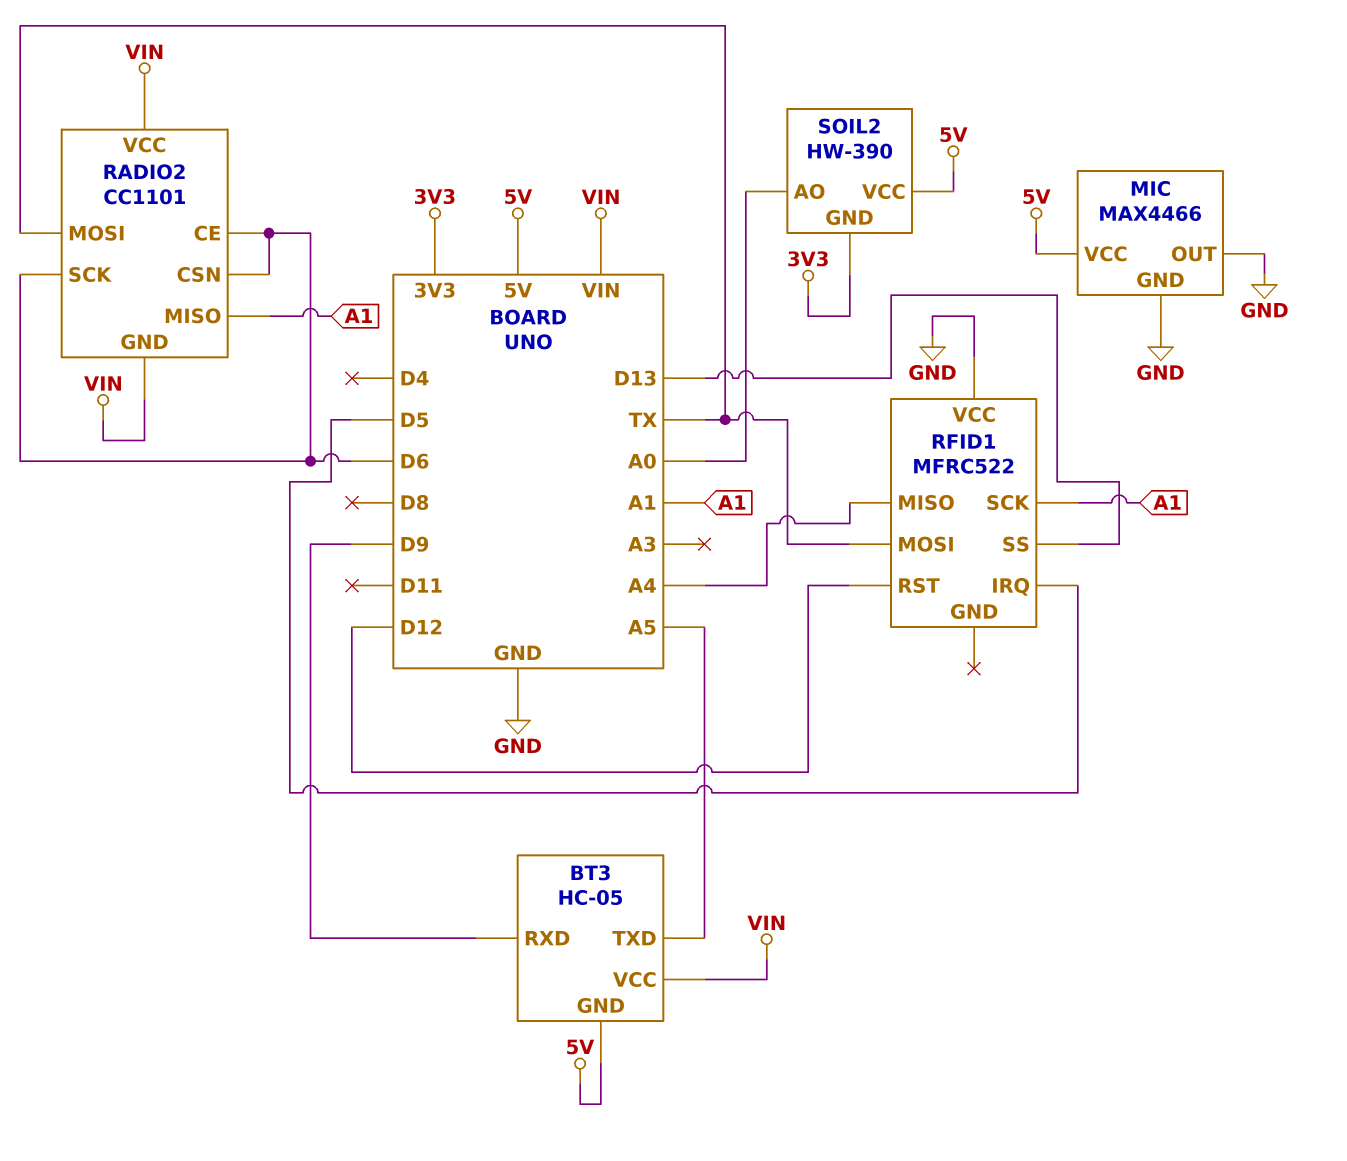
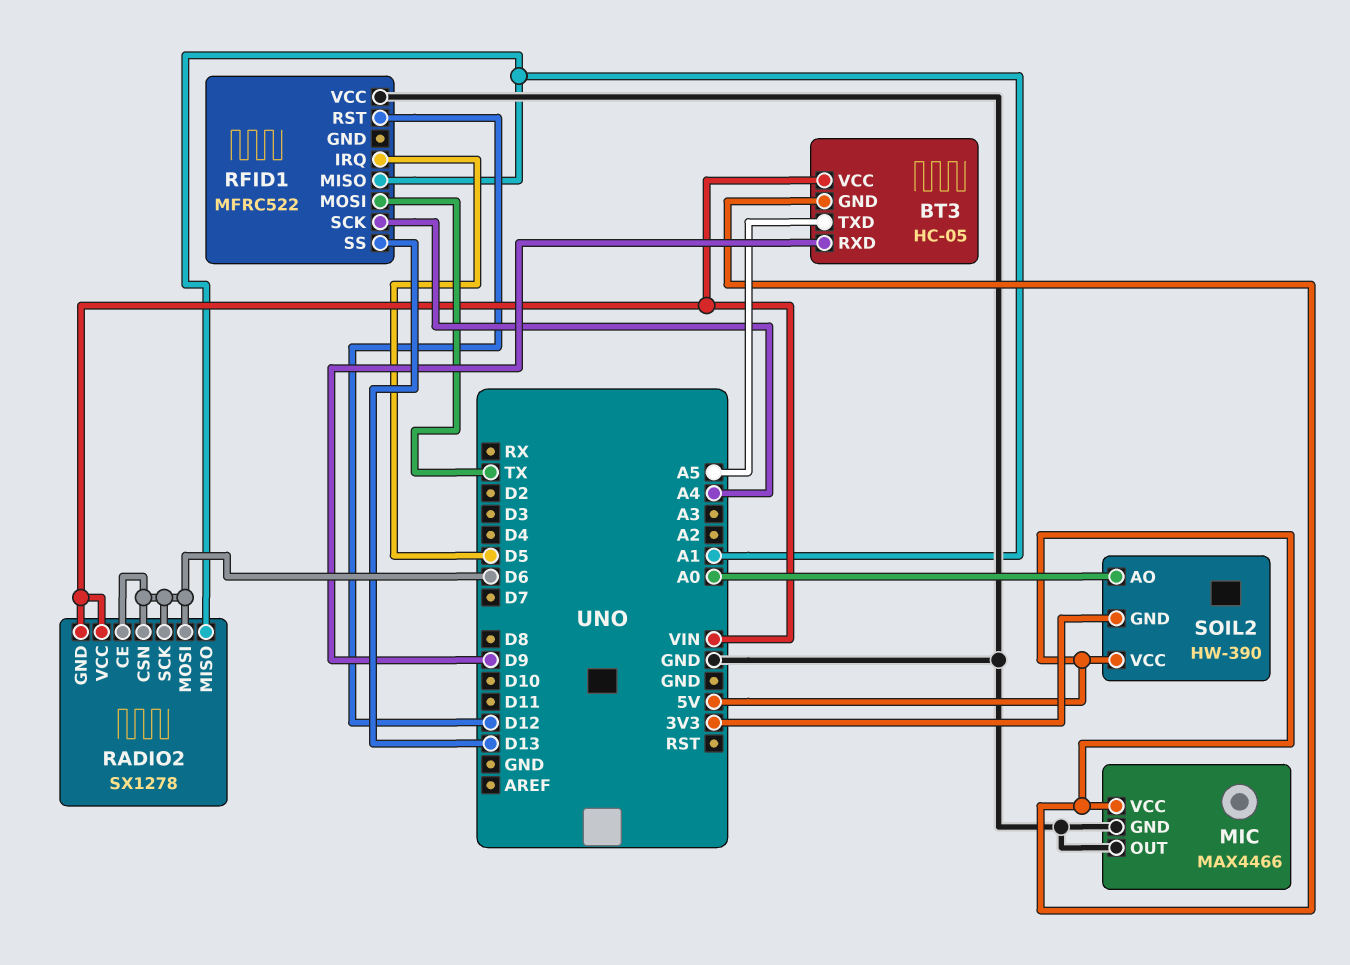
RADIO2: CC1101 -> SX1278
RADIO2 pin MOSI: TX -> D6
RFID1 pin MISO: A4 -> A1
RFID1 pin SCK: A1 -> A4

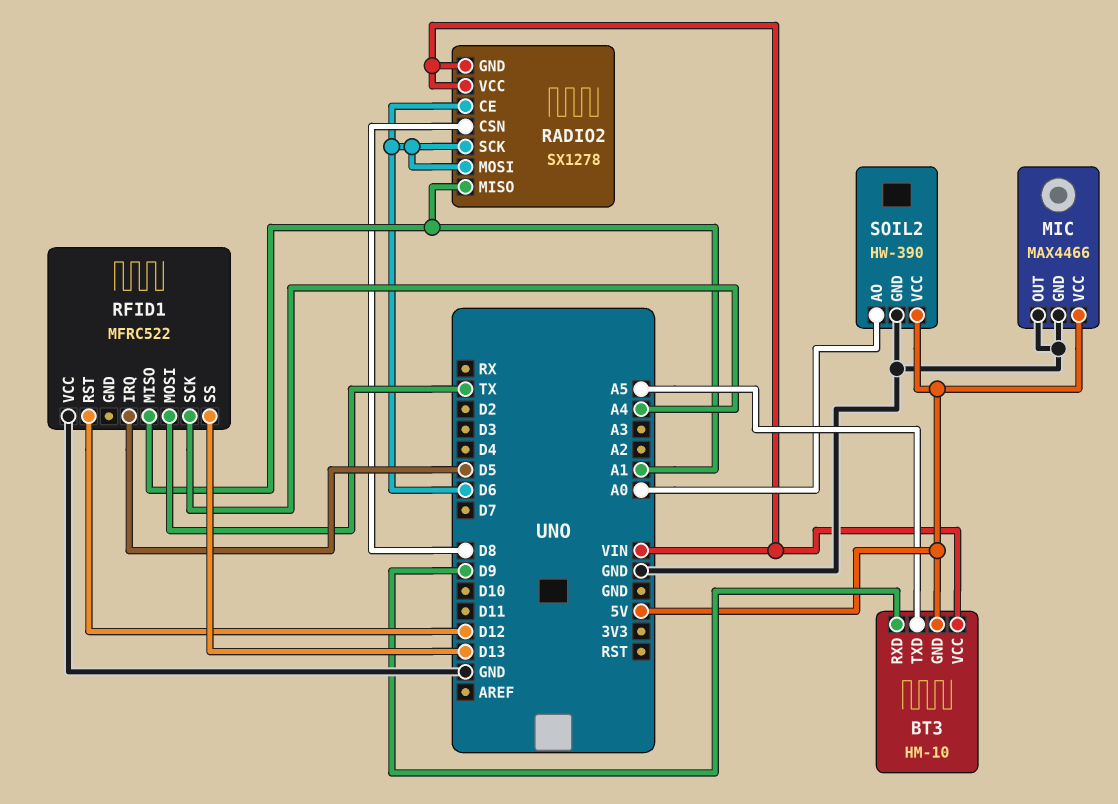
BT3: HC-05 -> HM-10
RADIO2 pin CSN: D6 -> D8
SOIL2 pin GND: 3V3 -> GND

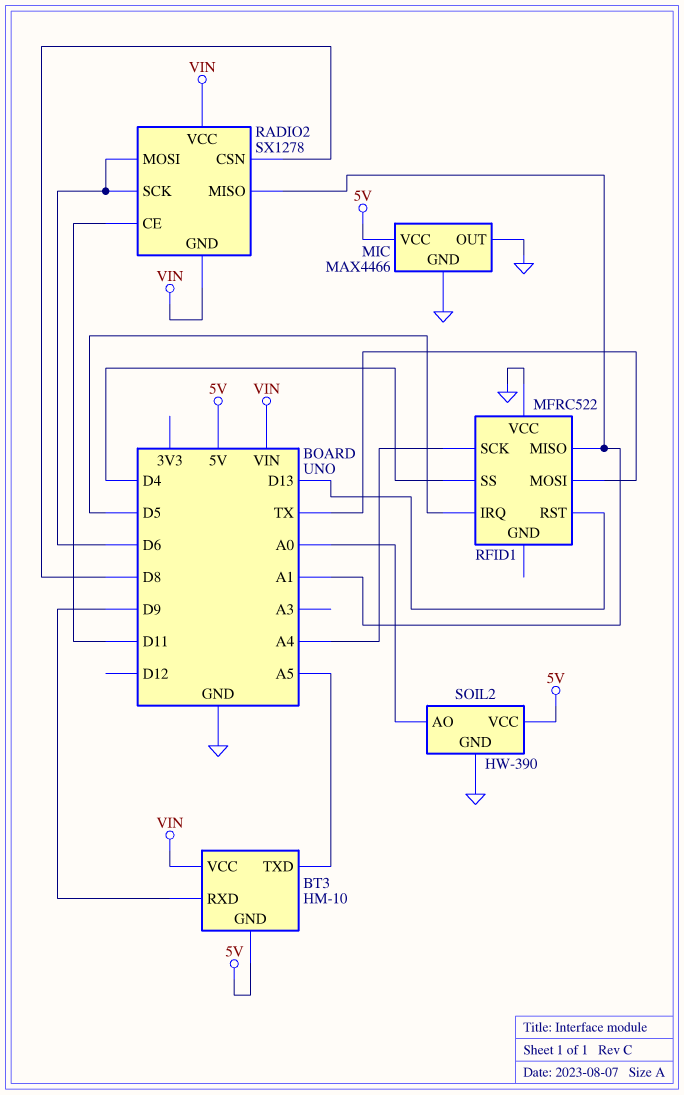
RADIO2 pin CE: D6 -> D11
RFID1 pin RST: D12 -> D13
RFID1 pin SS: D13 -> D4

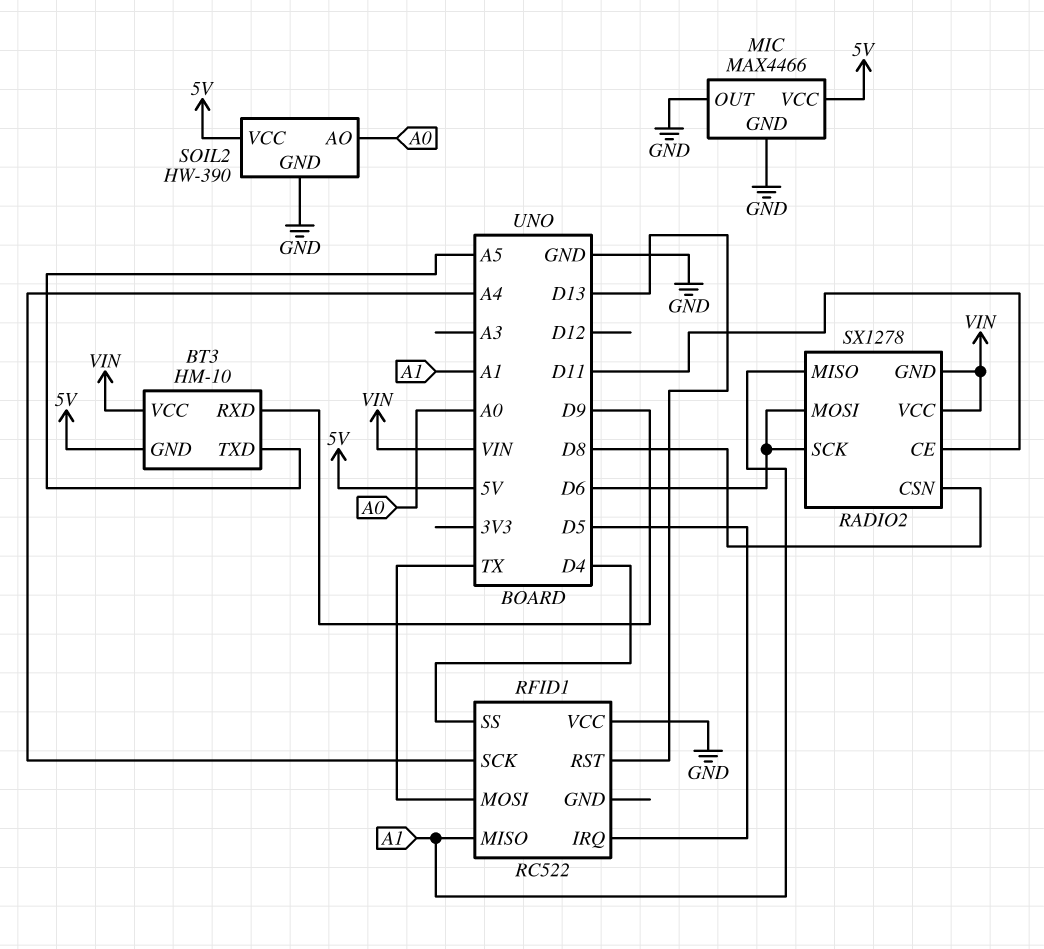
RFID1: MFRC522 -> RC522

